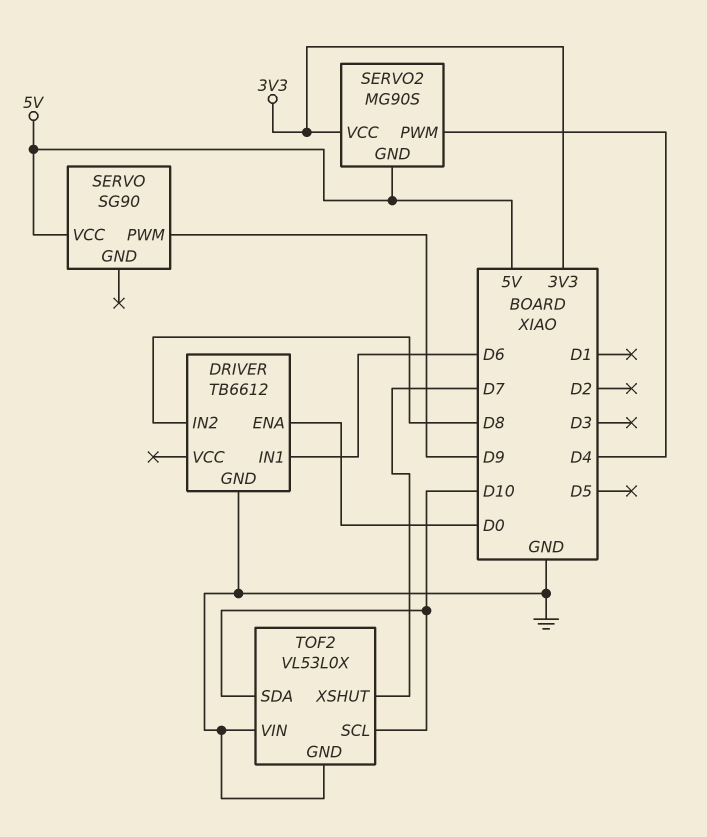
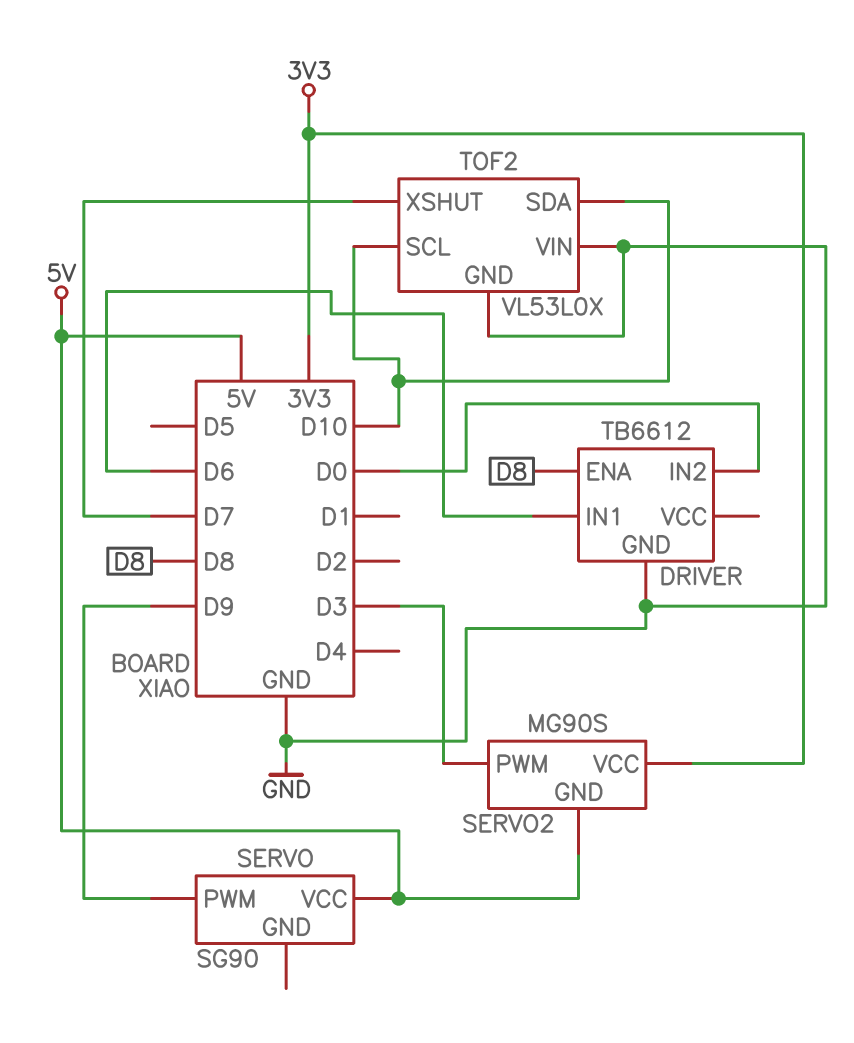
DRIVER pin ENA: D0 -> D8
DRIVER pin IN2: D8 -> D0
SERVO2 pin PWM: D4 -> D3

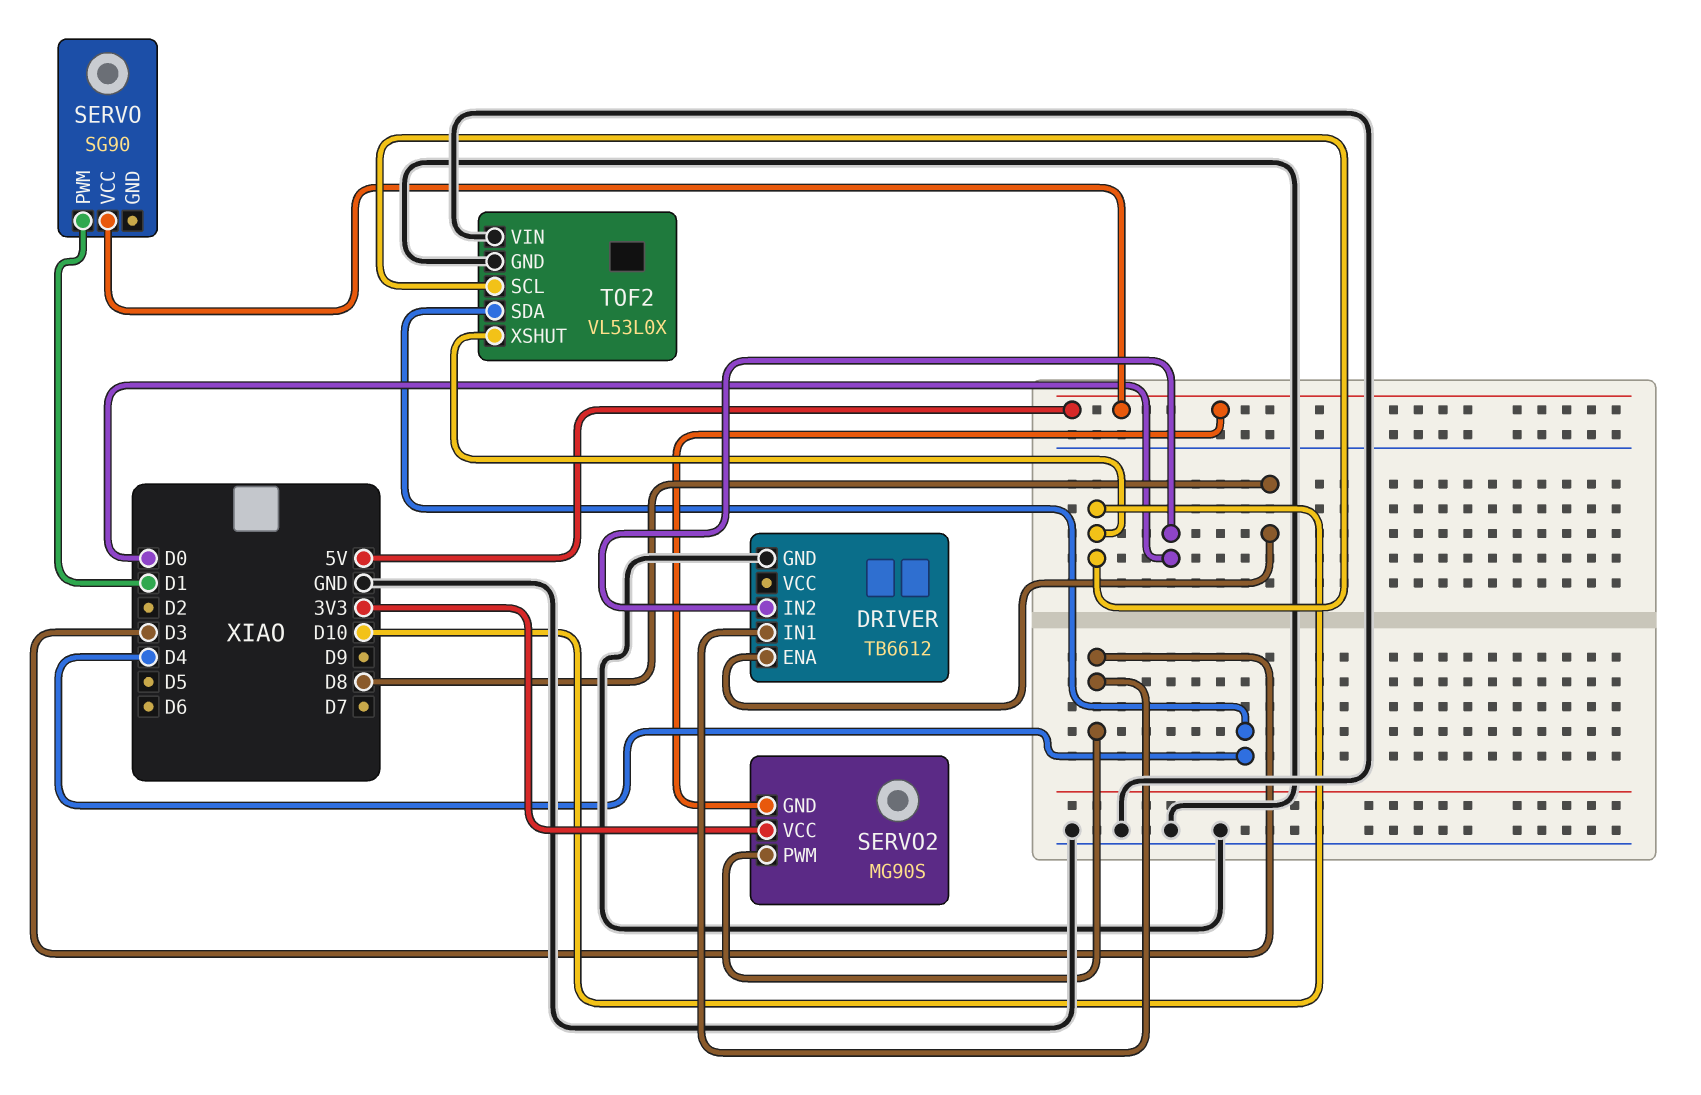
DRIVER pin IN1: D6 -> D3
SERVO pin PWM: D9 -> D1
TOF2 pin SDA: D10 -> D4
TOF2 pin XSHUT: D7 -> D10

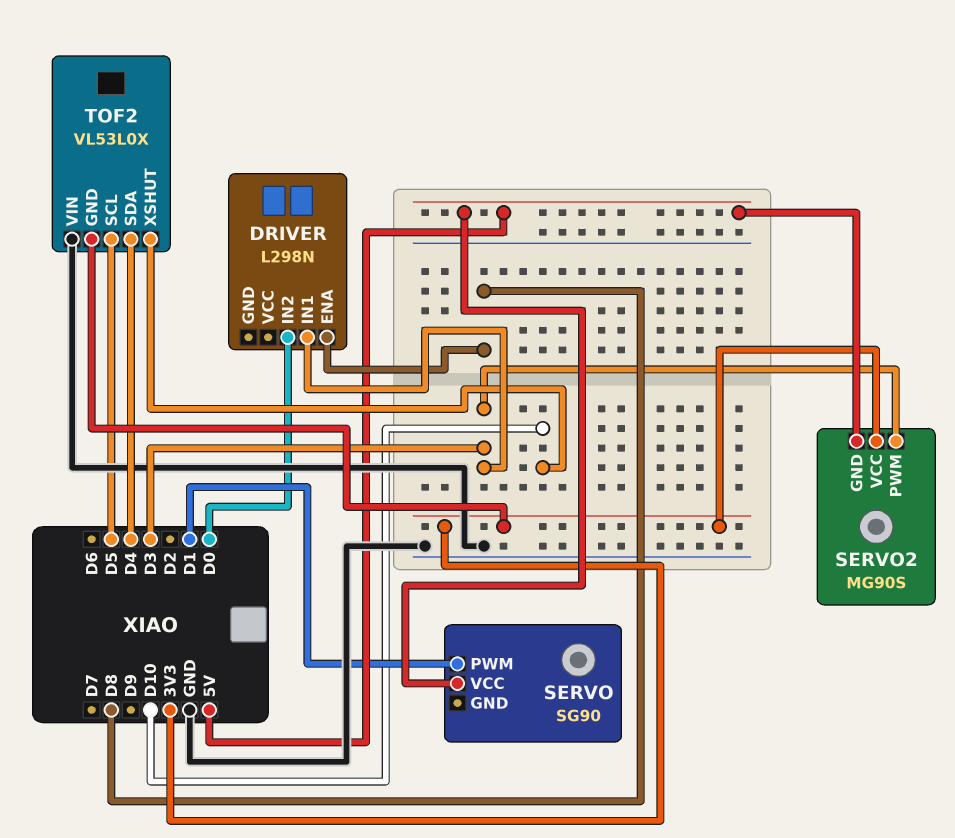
DRIVER: TB6612 -> L298N
DRIVER pin GND: GND -> none
TOF2 pin GND: GND -> 3V3
TOF2 pin SCL: D10 -> D5

